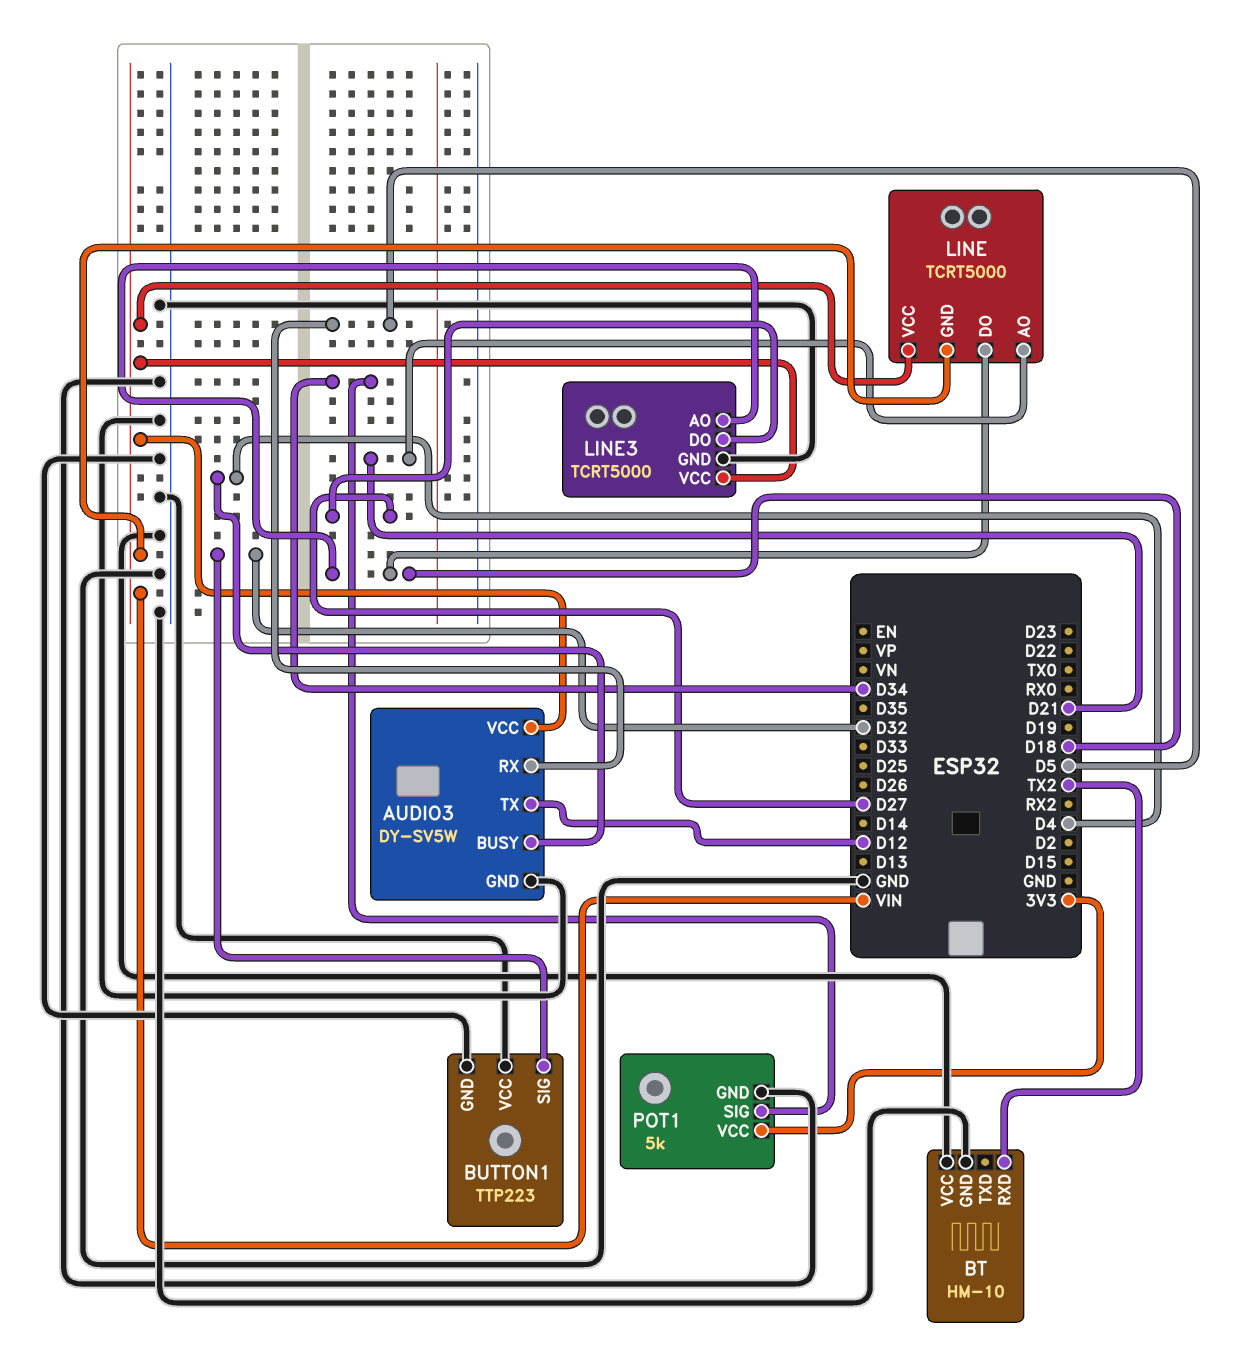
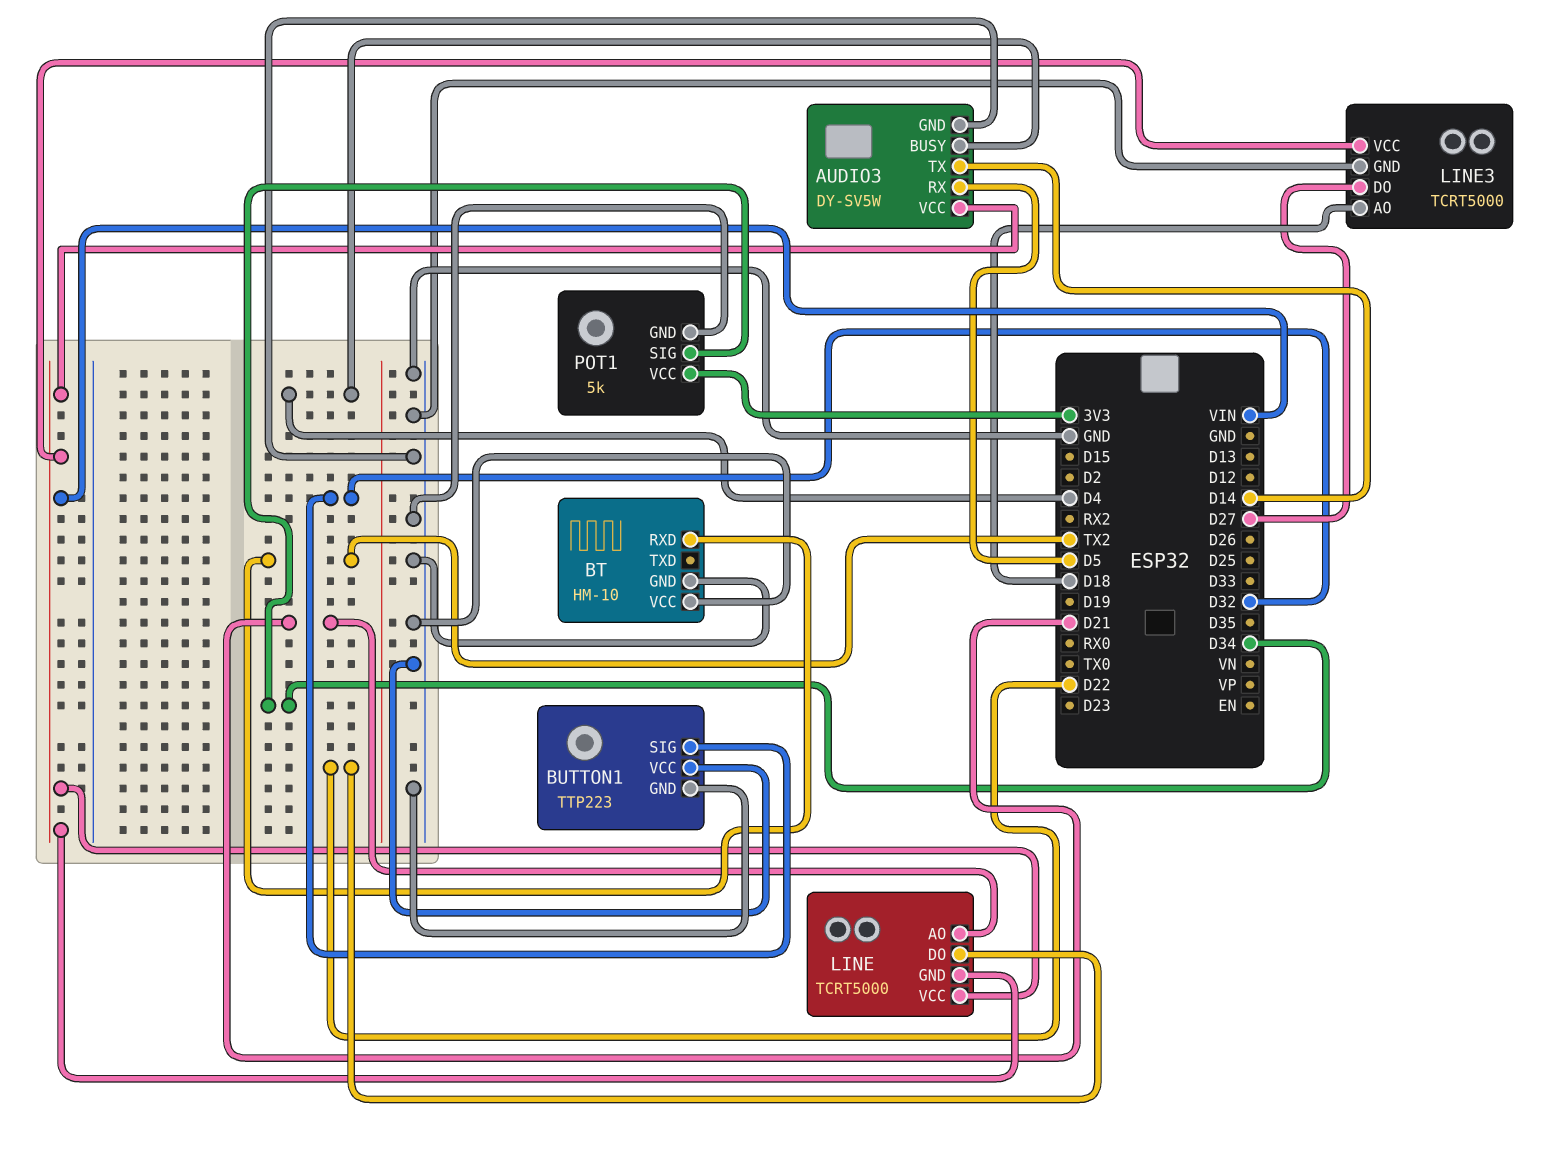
AUDIO3 pin TX: D12 -> D14
LINE pin DO: D18 -> D22

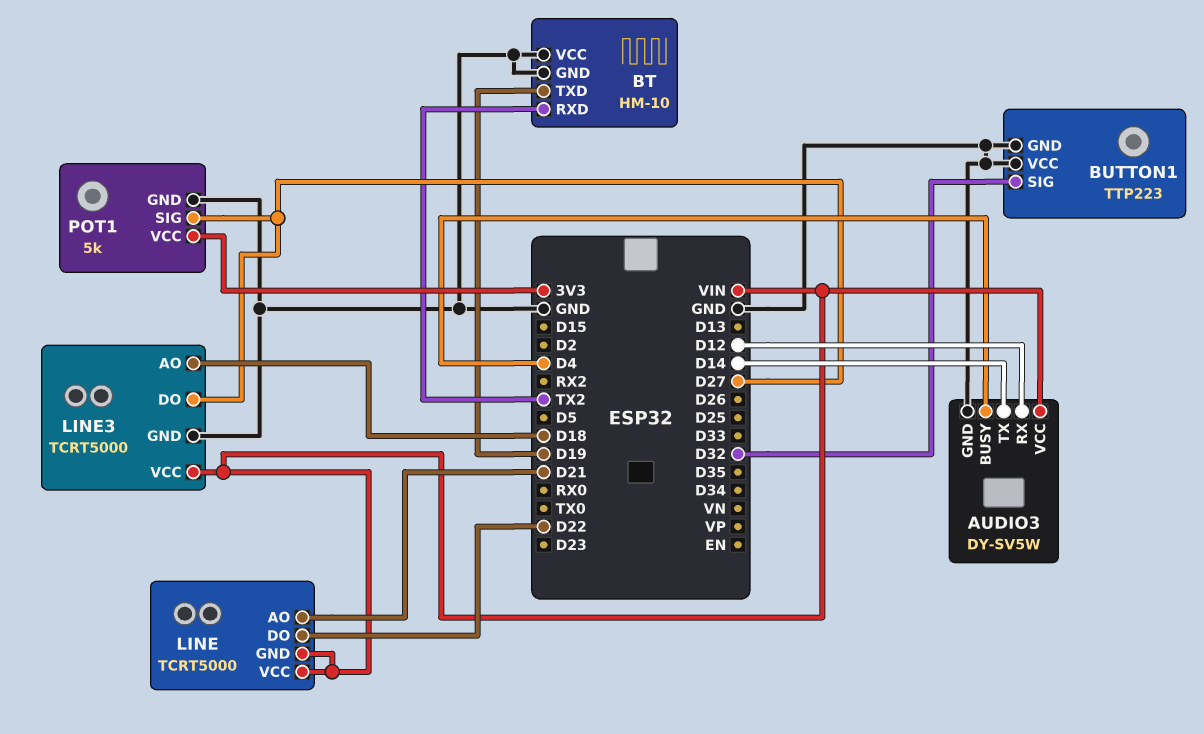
AUDIO3 pin RX: D5 -> D12
BT pin TXD: none -> D19
POT1 pin SIG: D34 -> D27

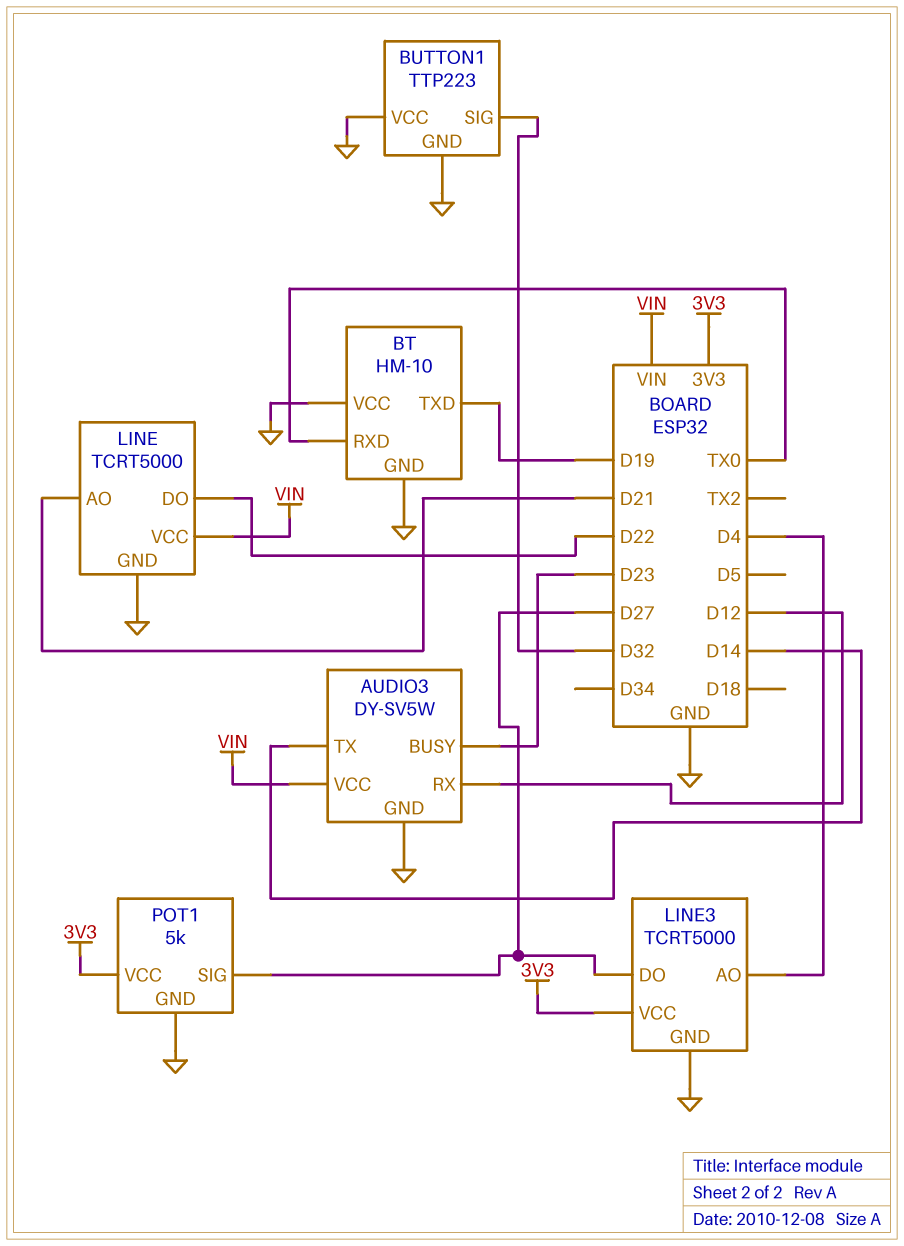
AUDIO3 pin BUSY: D4 -> D23
BT pin RXD: TX2 -> TX0
LINE pin GND: VIN -> GND
LINE3 pin AO: D18 -> D4
LINE3 pin VCC: VIN -> 3V3

